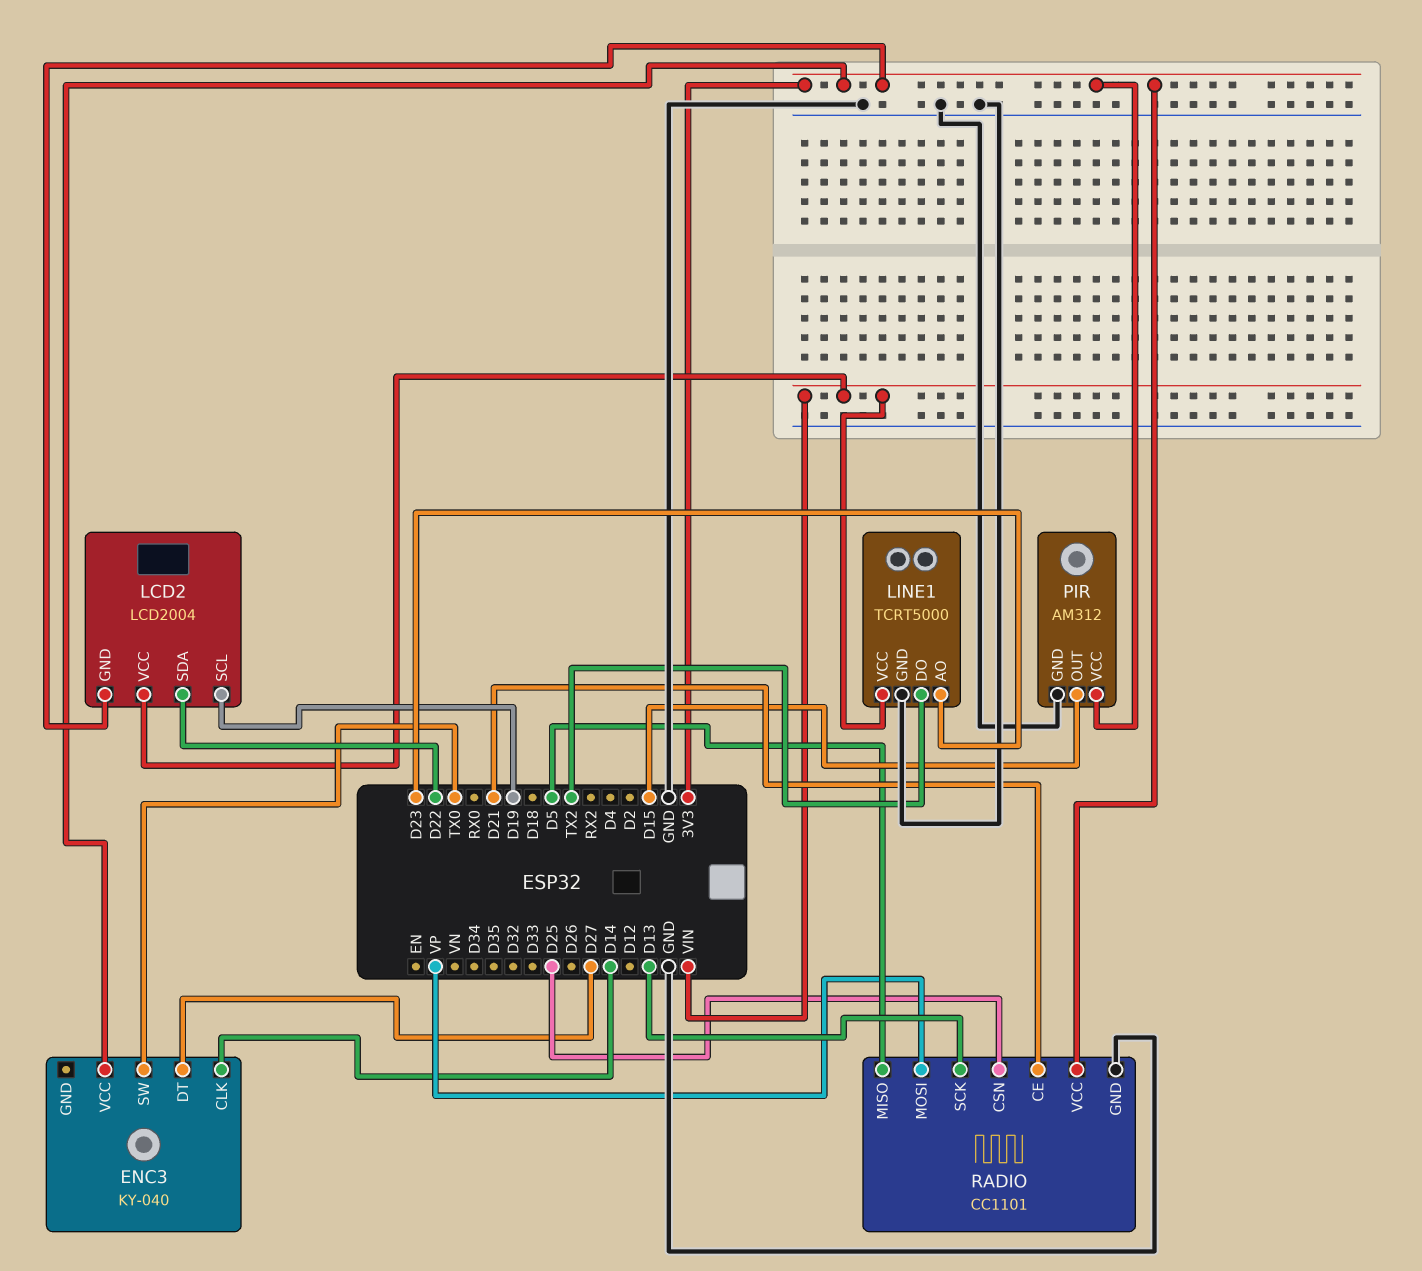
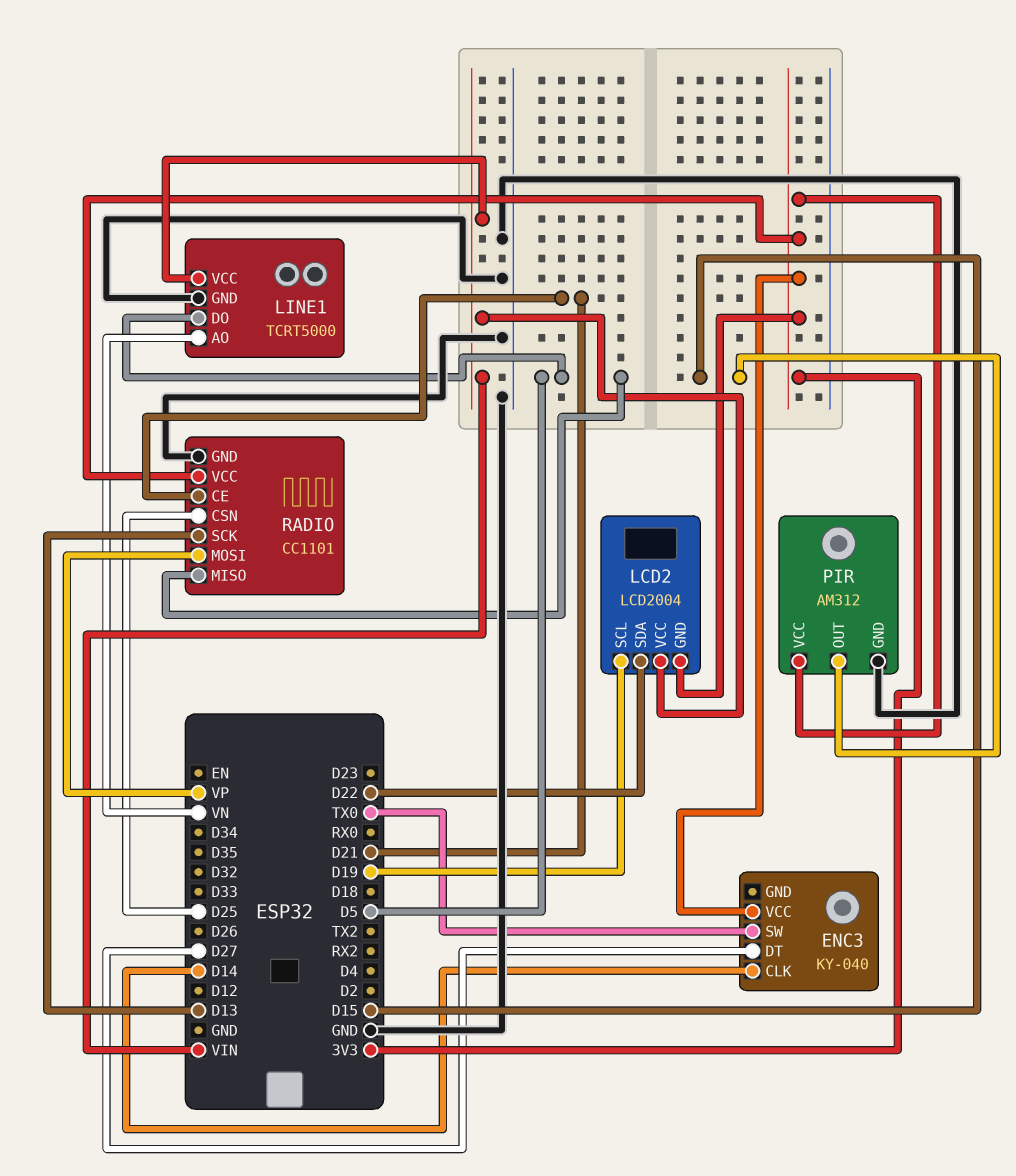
LINE1 pin AO: D23 -> VN
LINE1 pin DO: TX2 -> D5

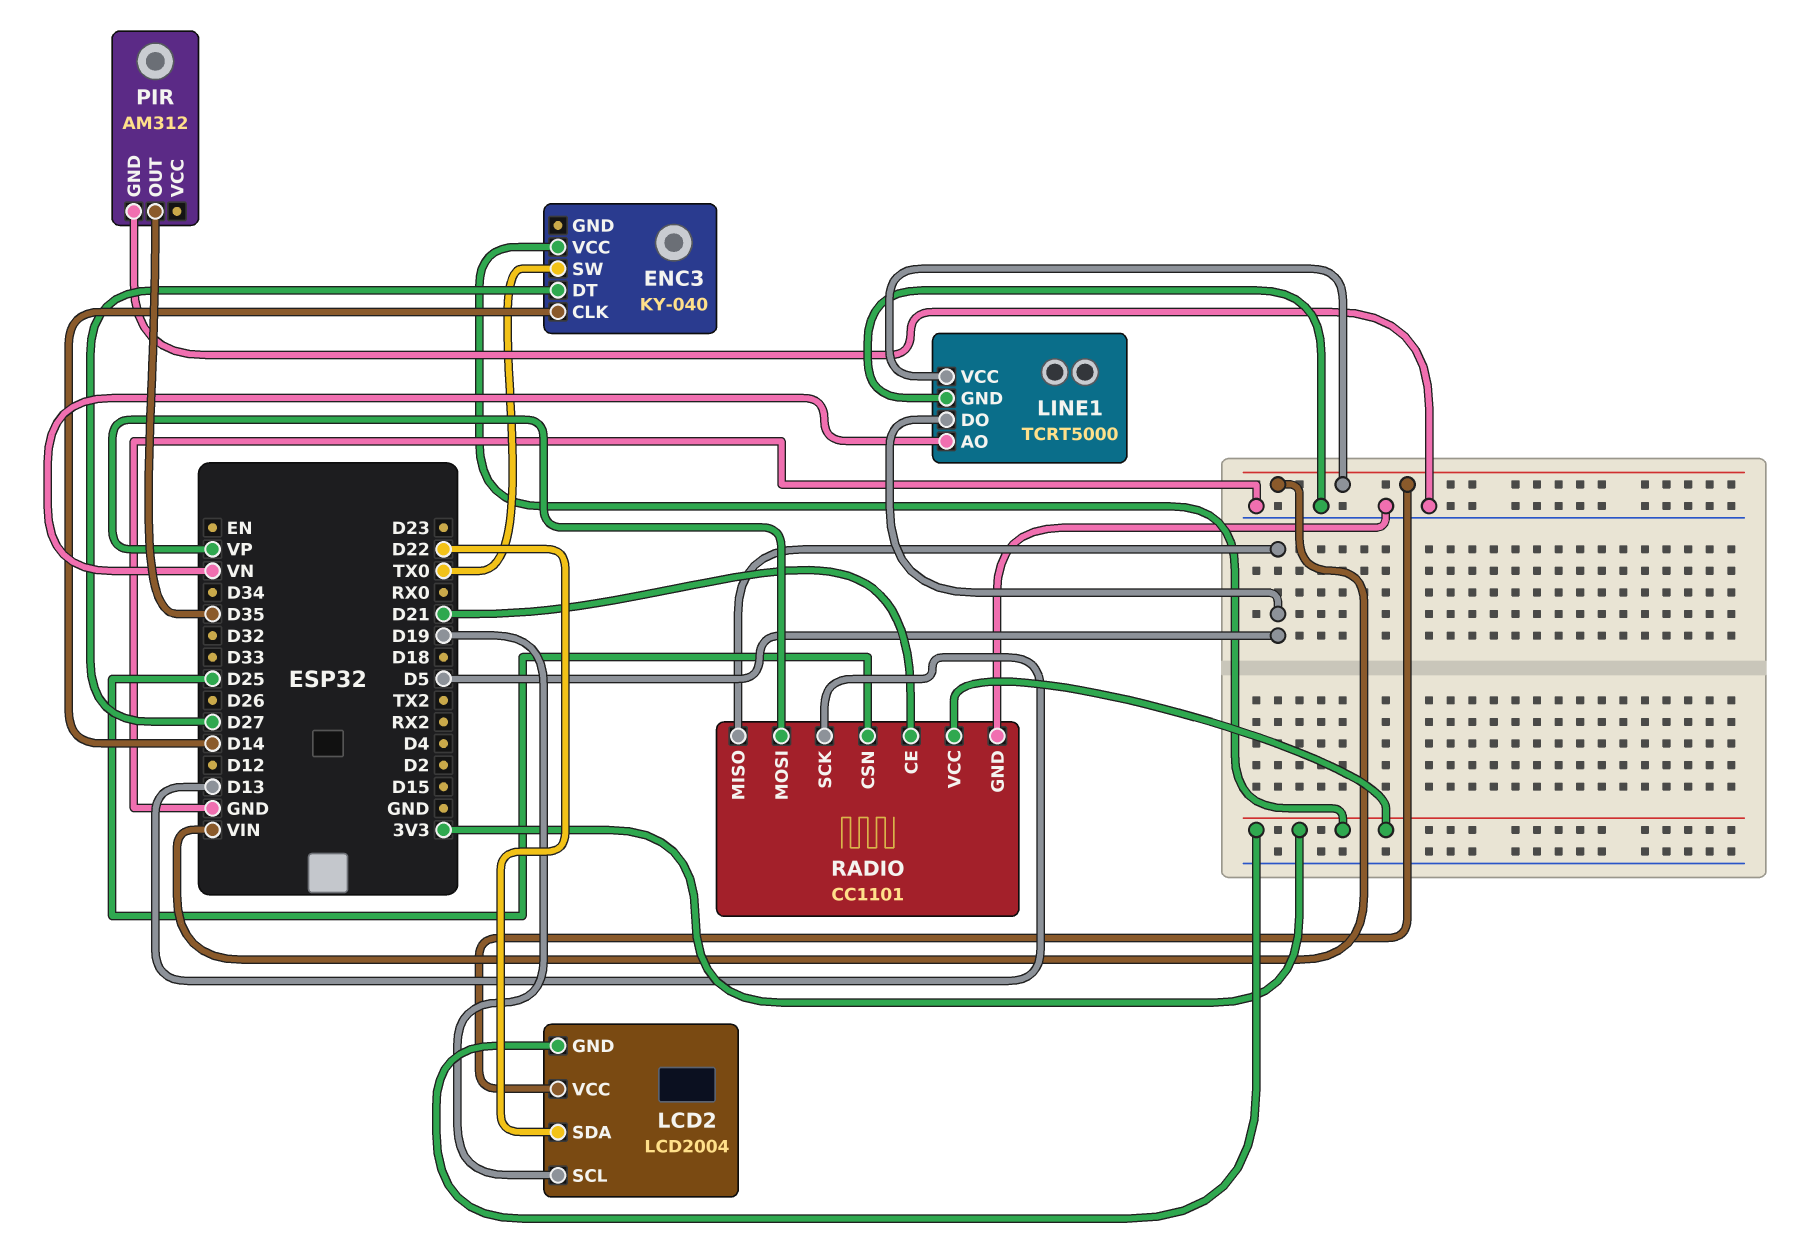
PIR pin OUT: D15 -> D35
PIR pin VCC: 3V3 -> none

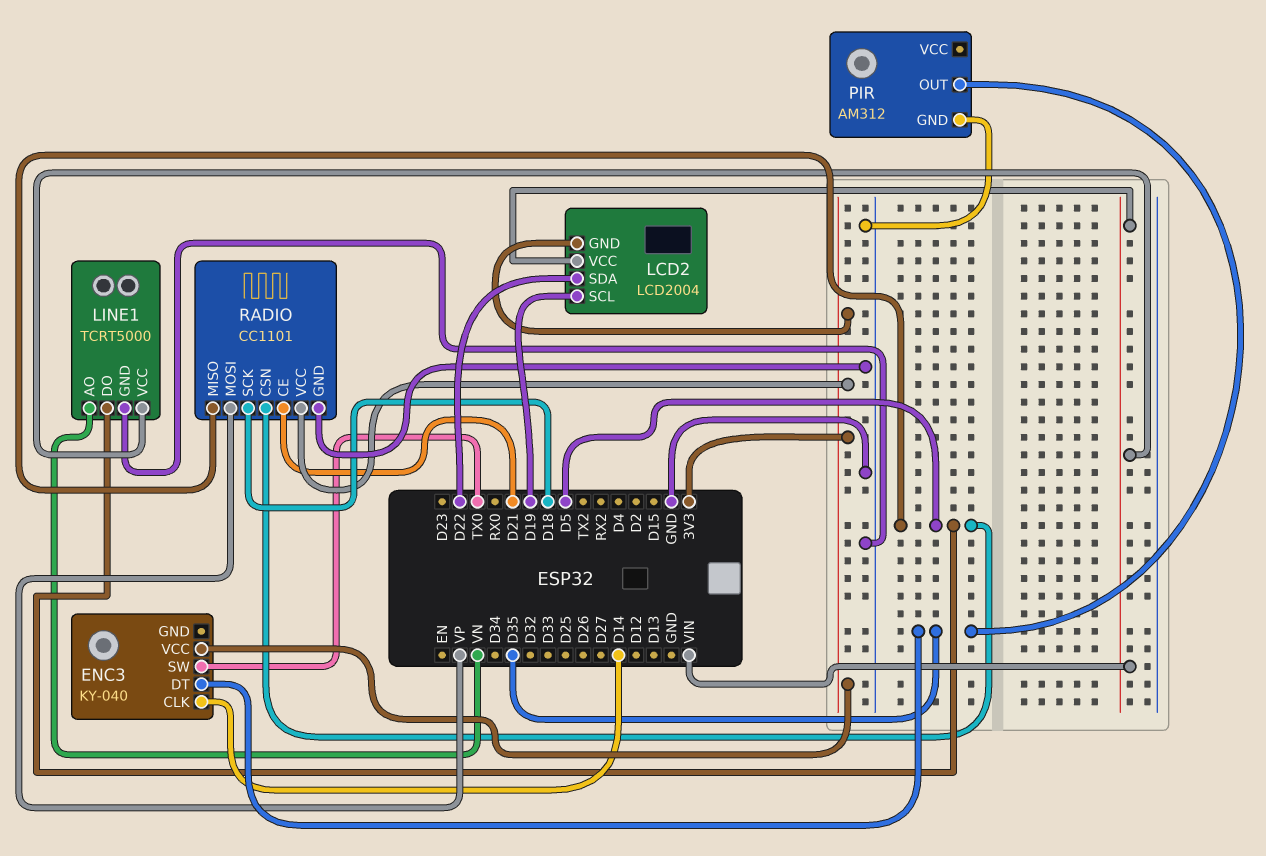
ENC3 pin DT: D27 -> D35
RADIO pin CSN: D25 -> D5
RADIO pin SCK: D13 -> D18

